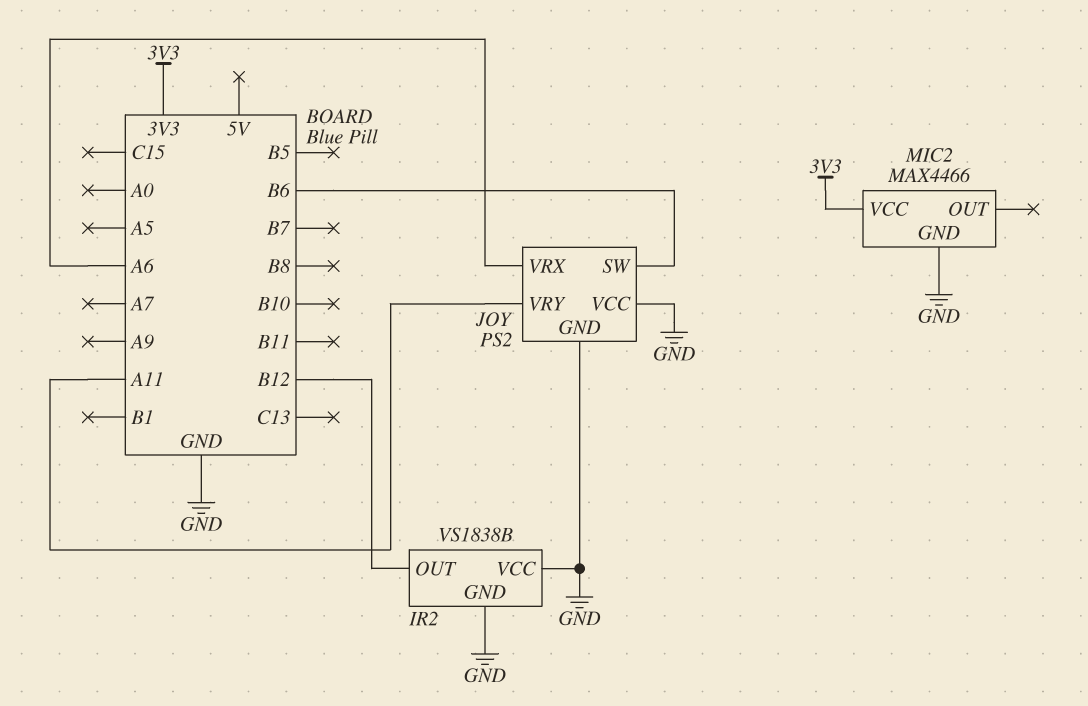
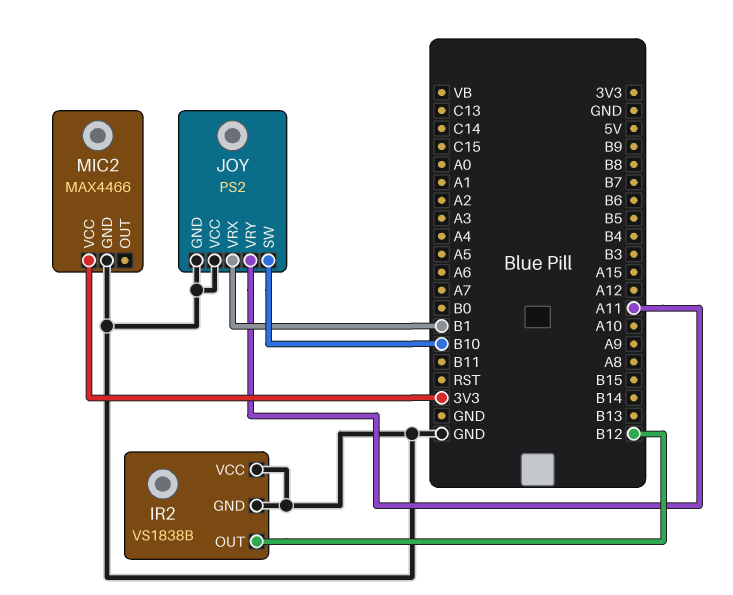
JOY pin SW: B6 -> B10
JOY pin VRX: A6 -> B1

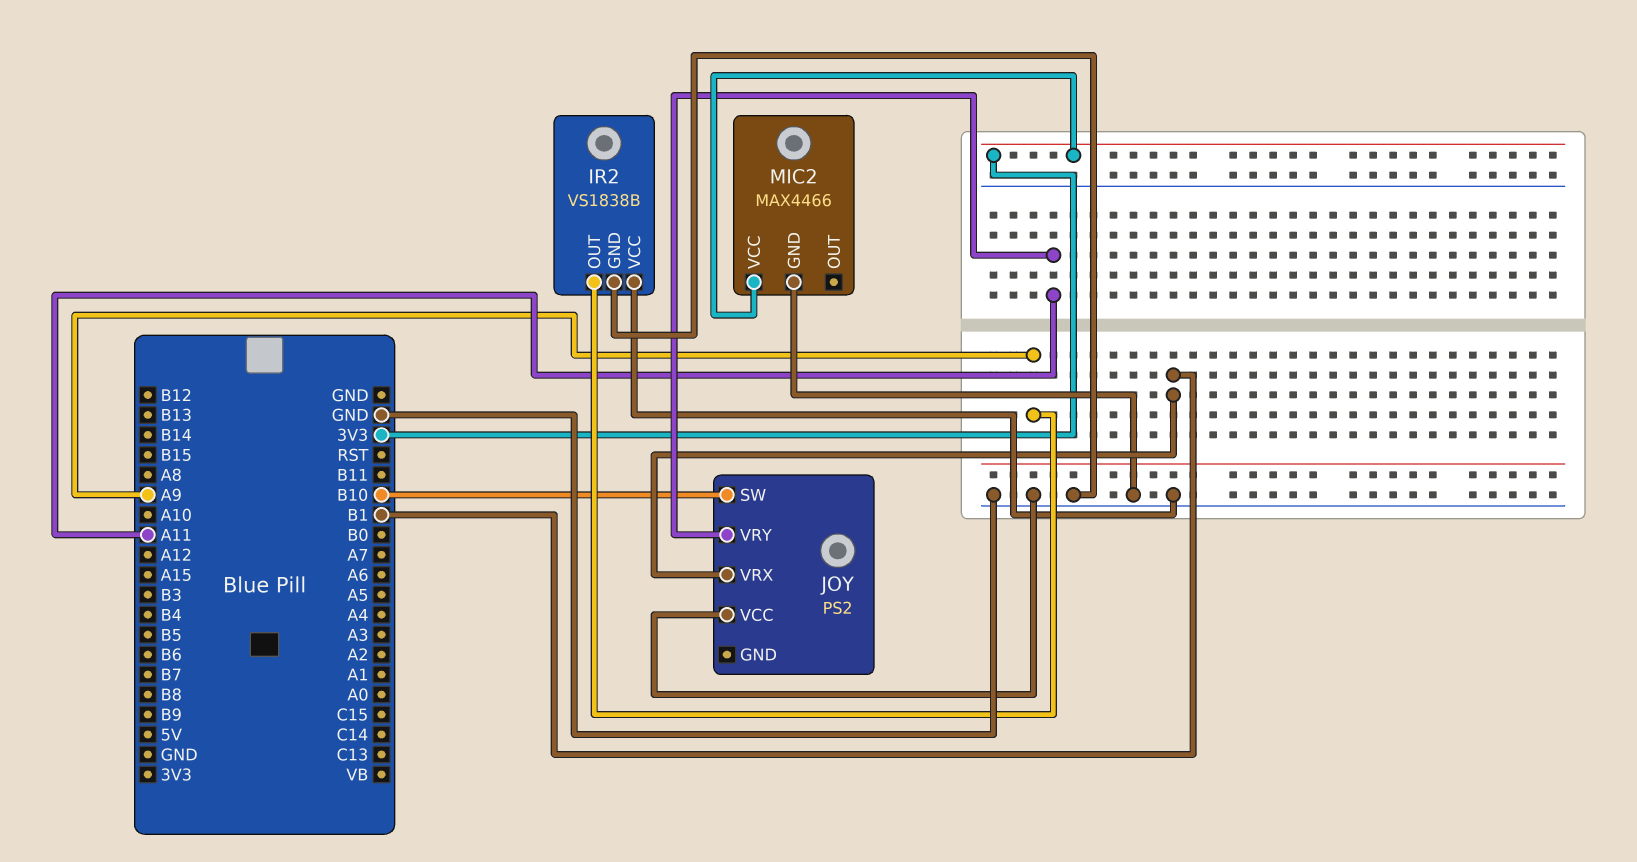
IR2 pin OUT: B12 -> A9
JOY pin GND: GND -> none

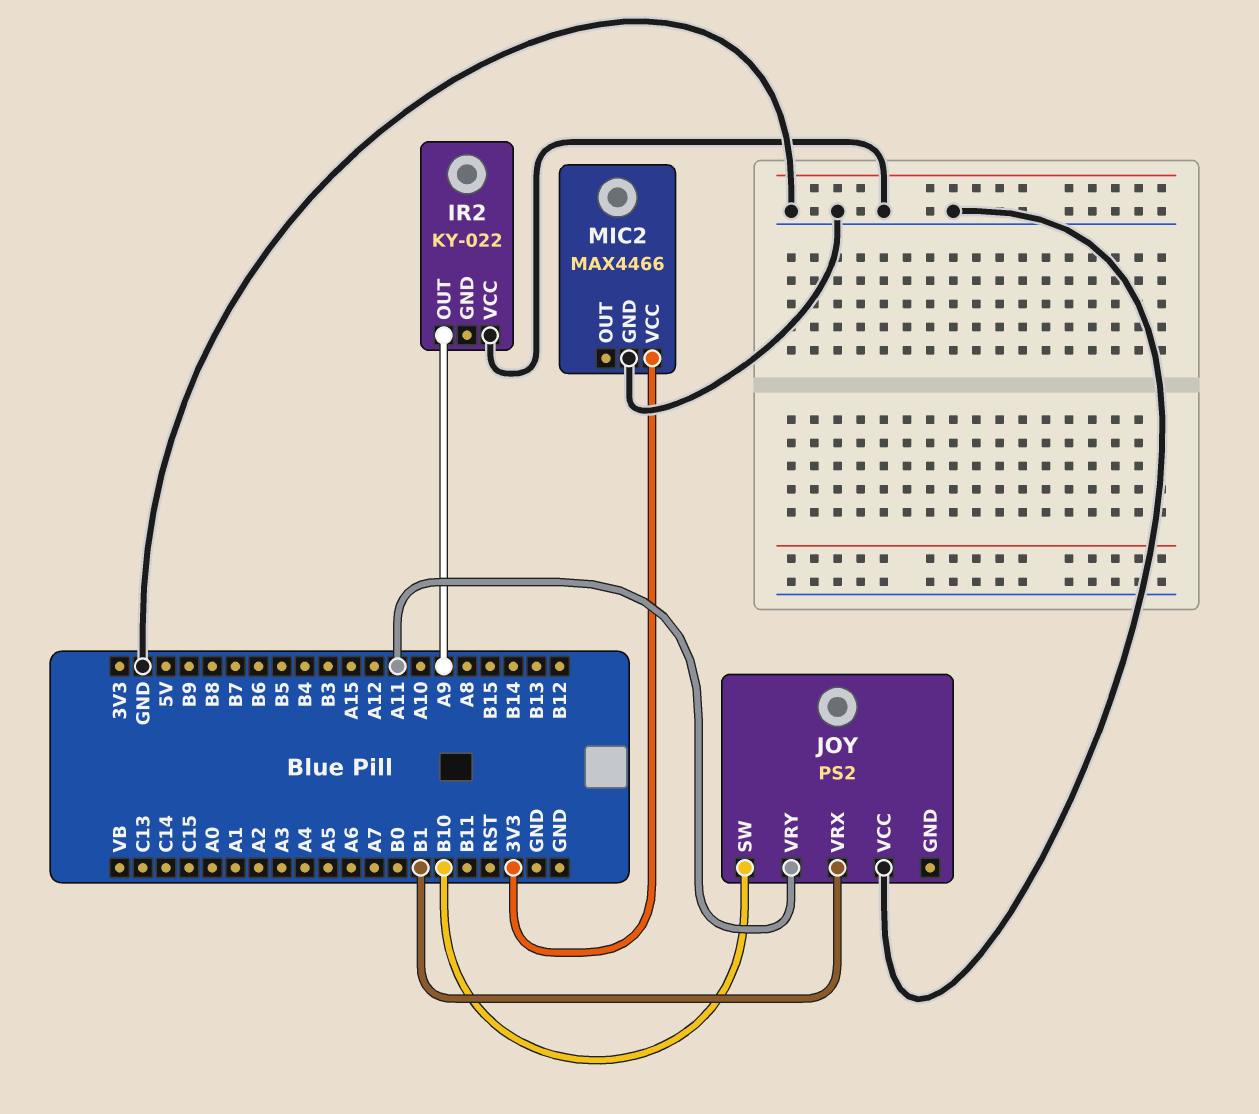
IR2: VS1838B -> KY-022
IR2 pin GND: GND -> none

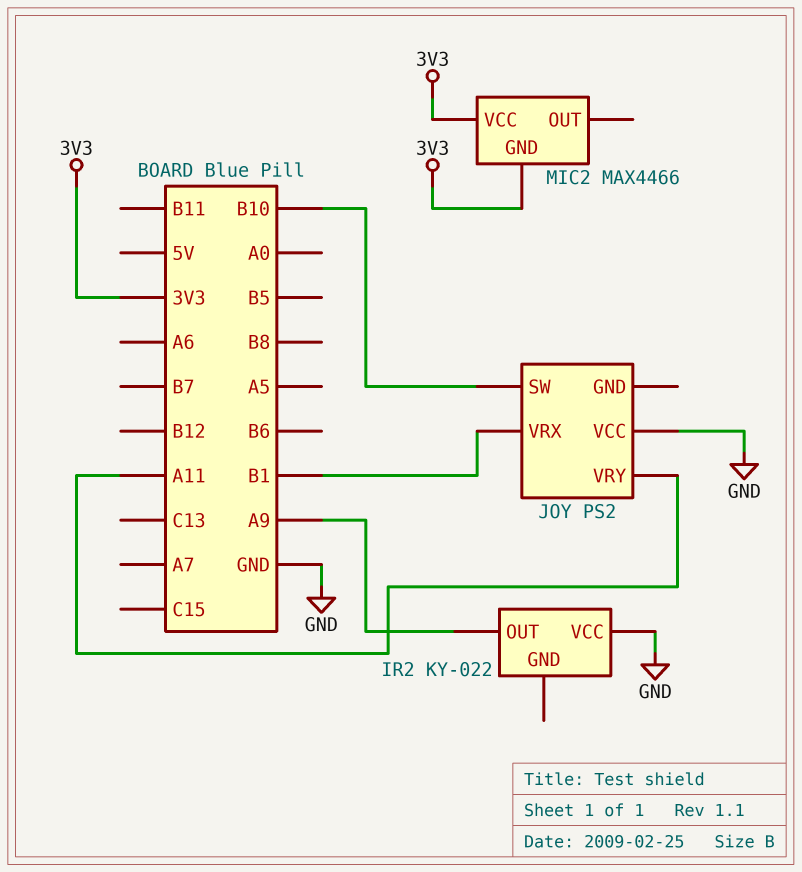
MIC2 pin GND: GND -> 3V3

